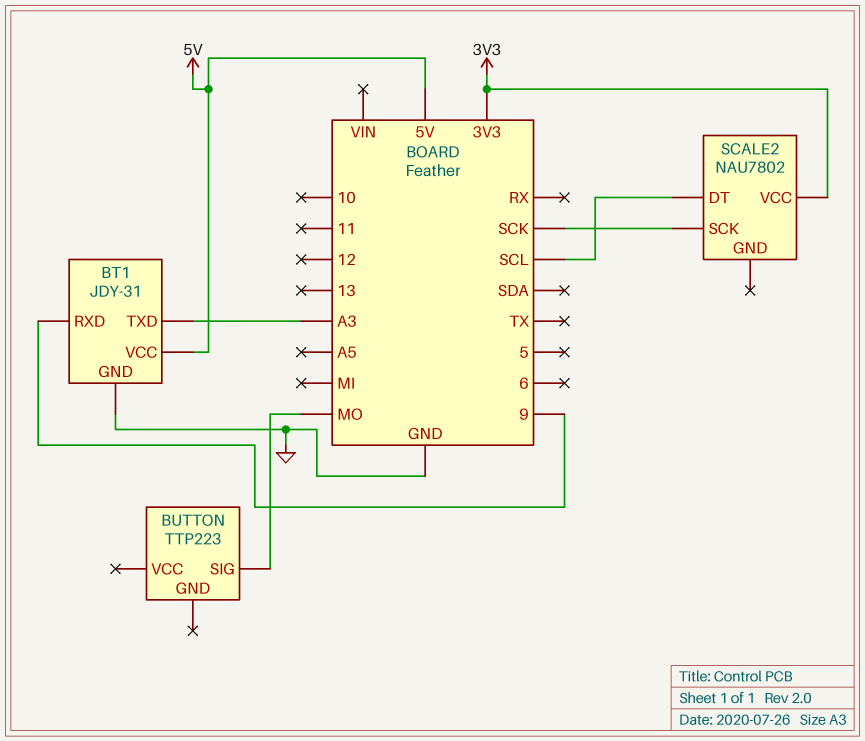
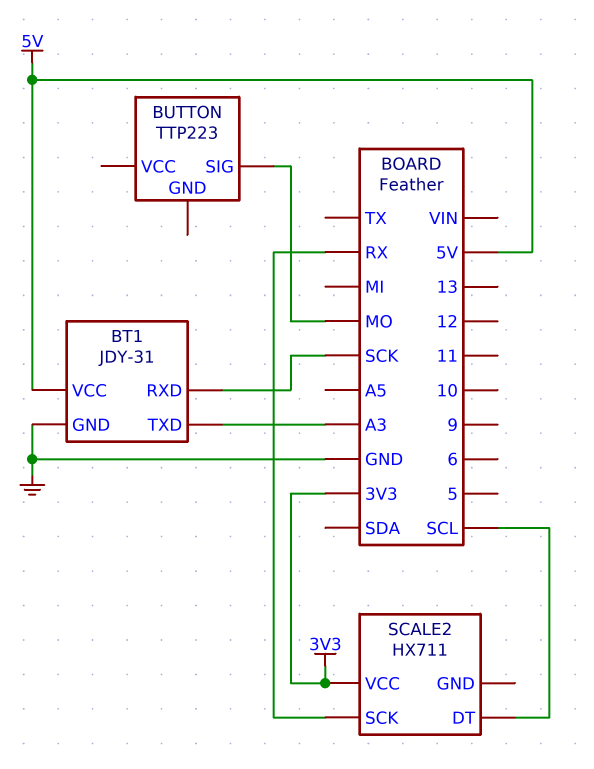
BT1 pin RXD: 9 -> SCK
SCALE2: NAU7802 -> HX711
SCALE2 pin SCK: SCK -> RX

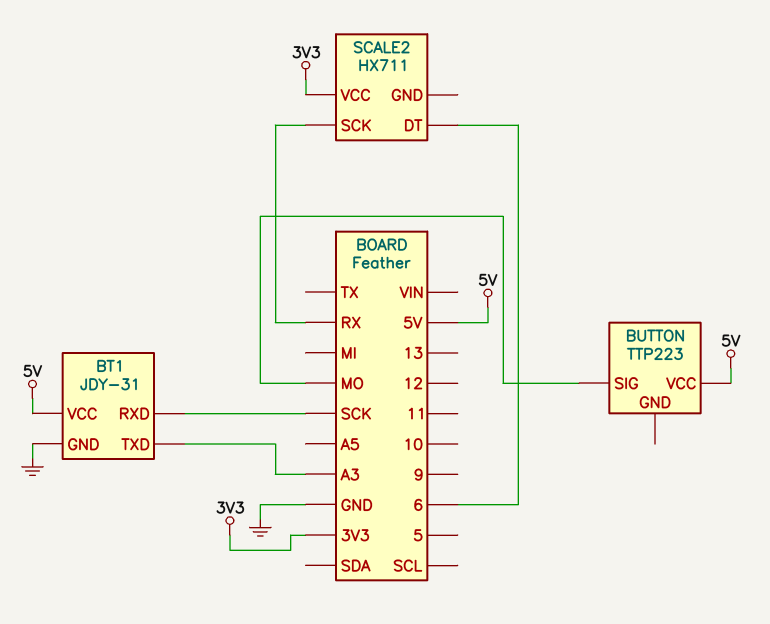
BUTTON pin VCC: none -> 5V
SCALE2 pin DT: SCL -> 6

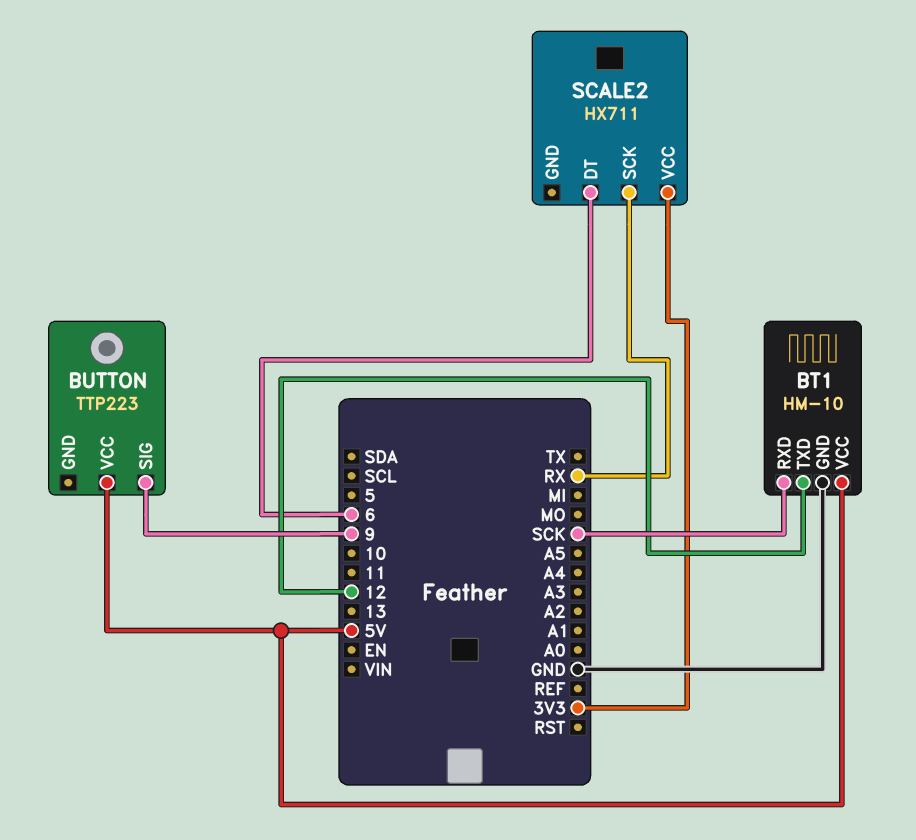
BT1: JDY-31 -> HM-10
BT1 pin TXD: A3 -> 12
BUTTON pin SIG: MO -> 9

